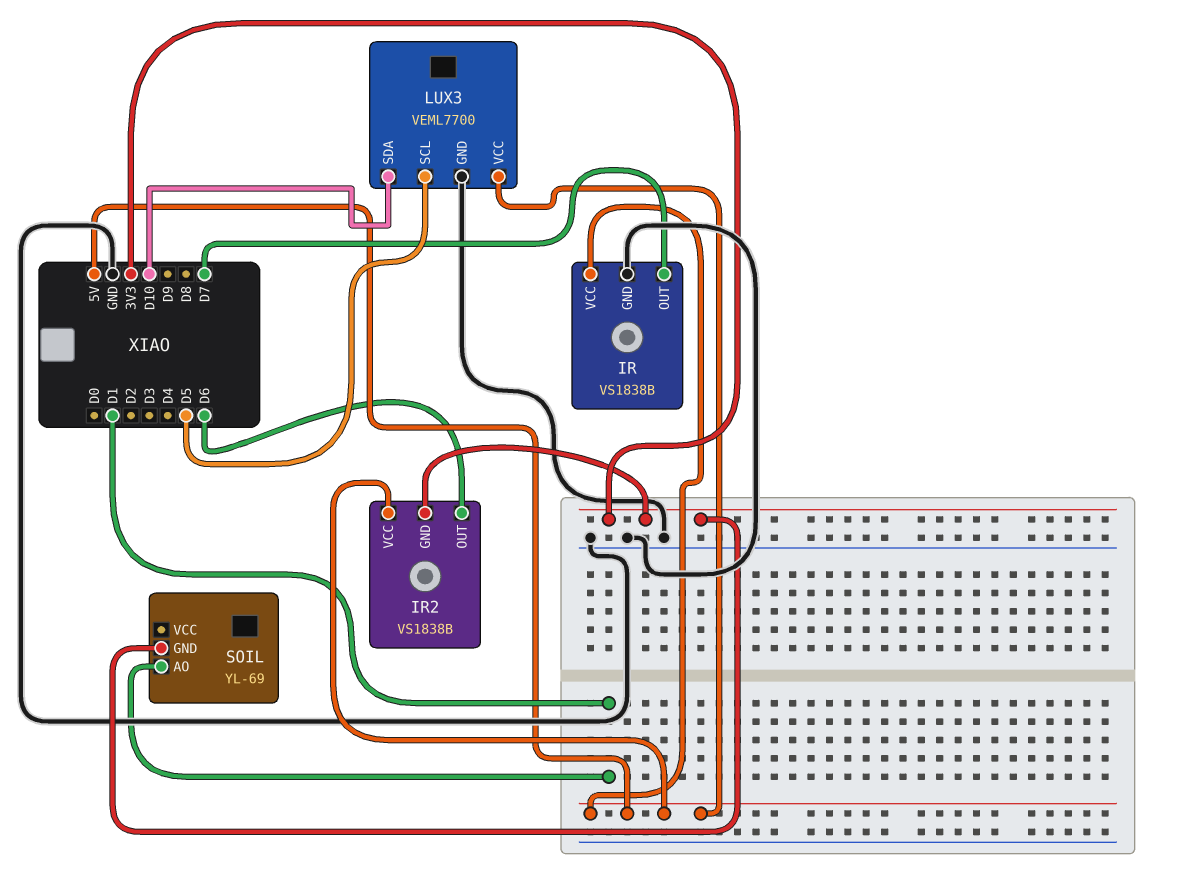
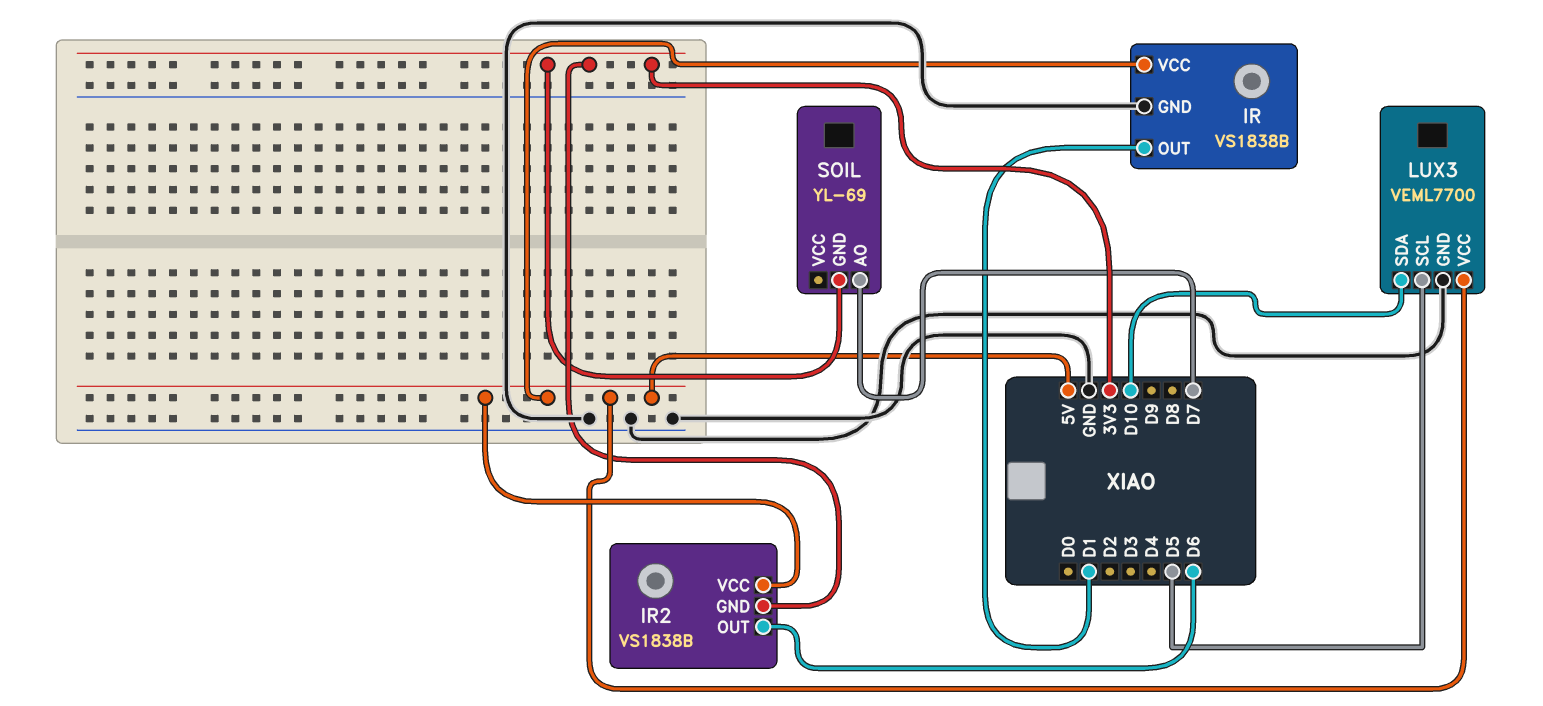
IR pin OUT: D7 -> D1
SOIL pin AO: D1 -> D7

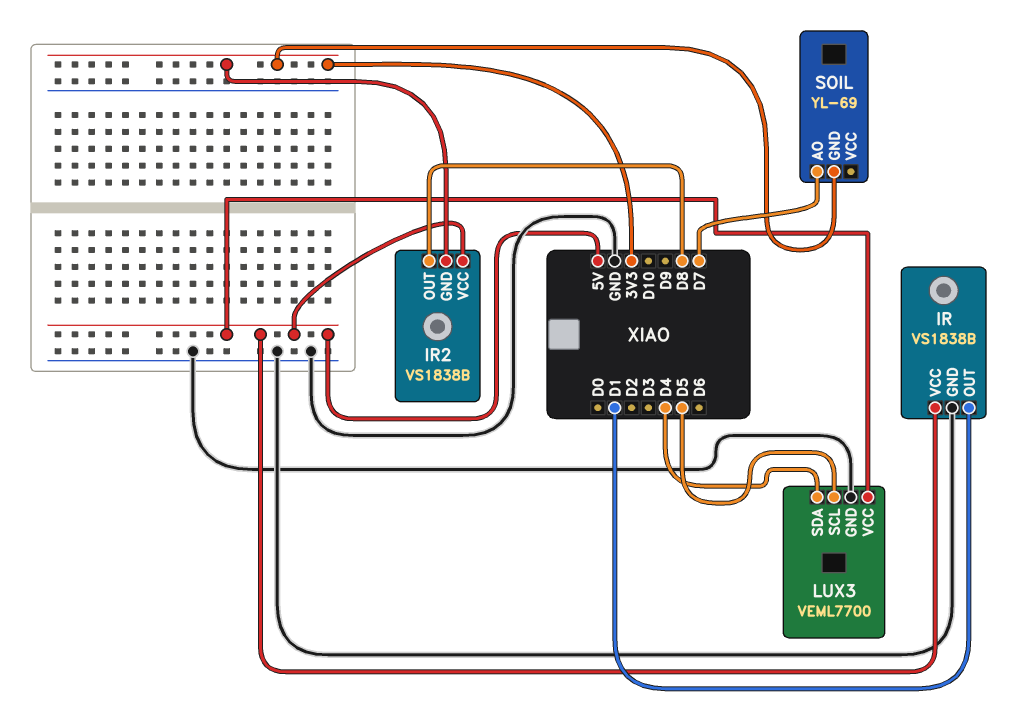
IR2 pin OUT: D6 -> D8
LUX3 pin SDA: D10 -> D4

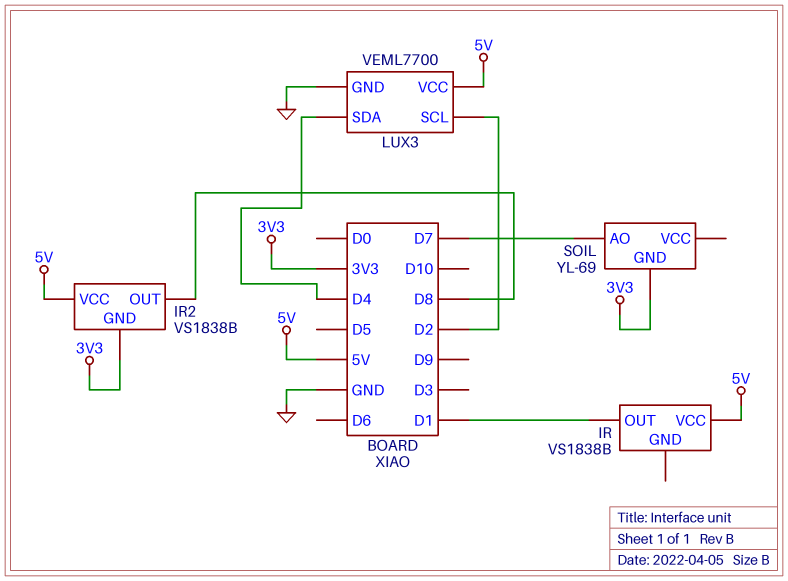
IR pin GND: GND -> none
LUX3 pin SCL: D5 -> D2

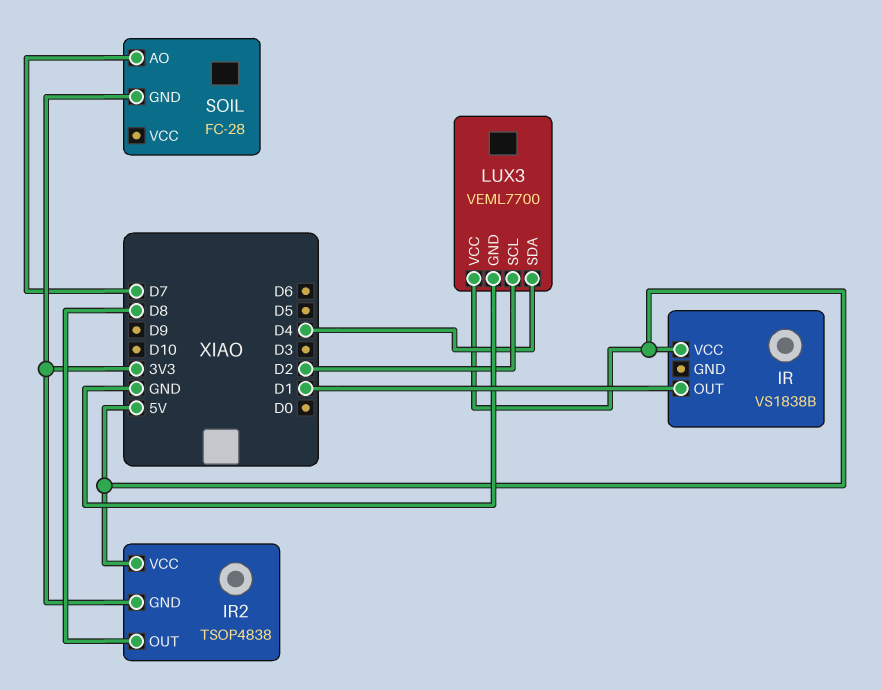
IR2: VS1838B -> TSOP4838
SOIL: YL-69 -> FC-28

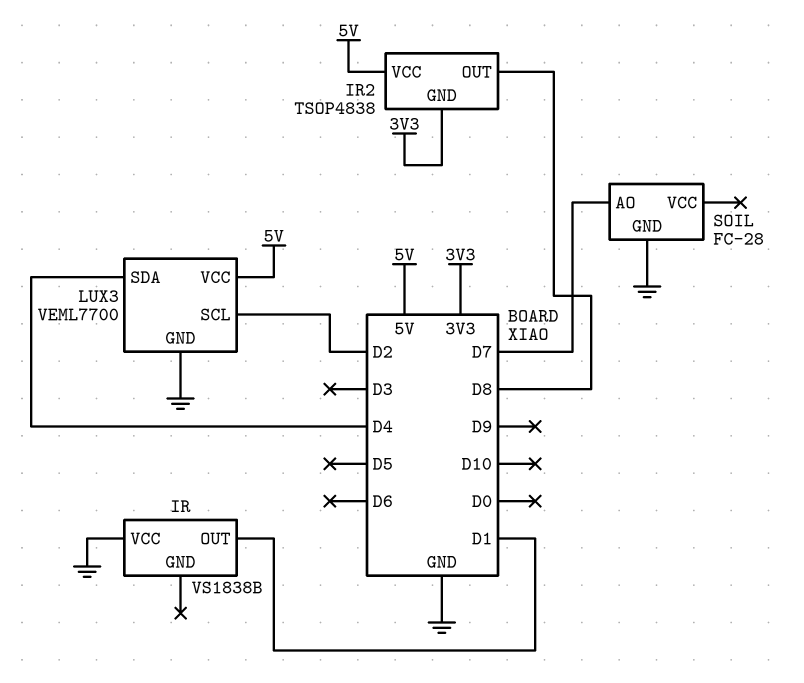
IR pin VCC: 5V -> GND
SOIL pin GND: 3V3 -> GND

